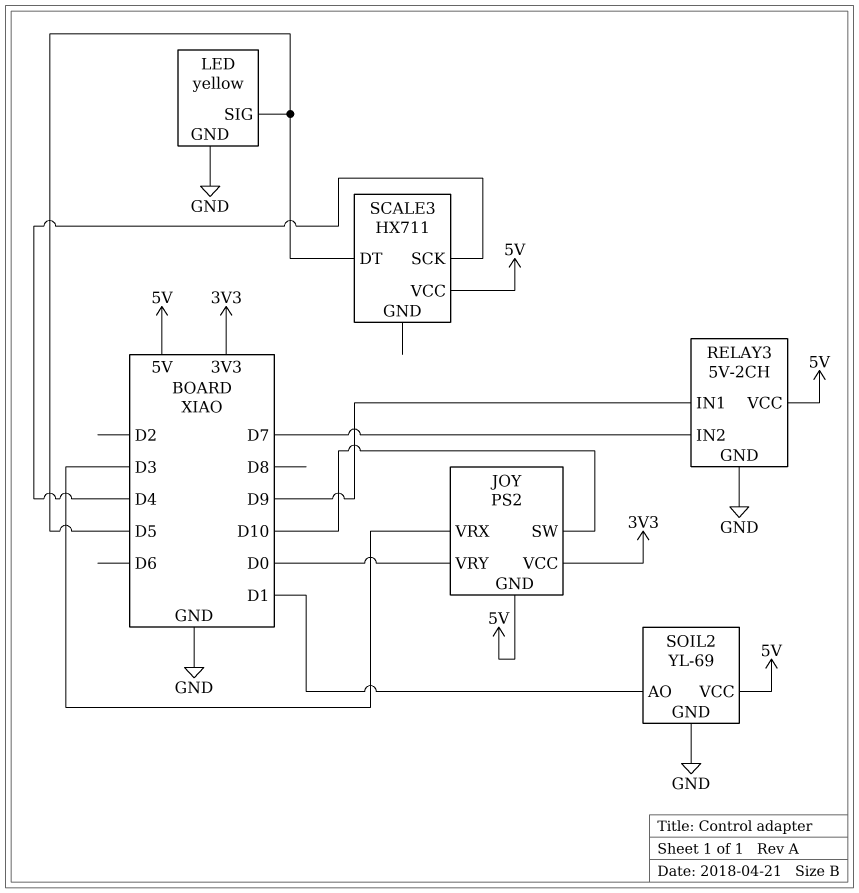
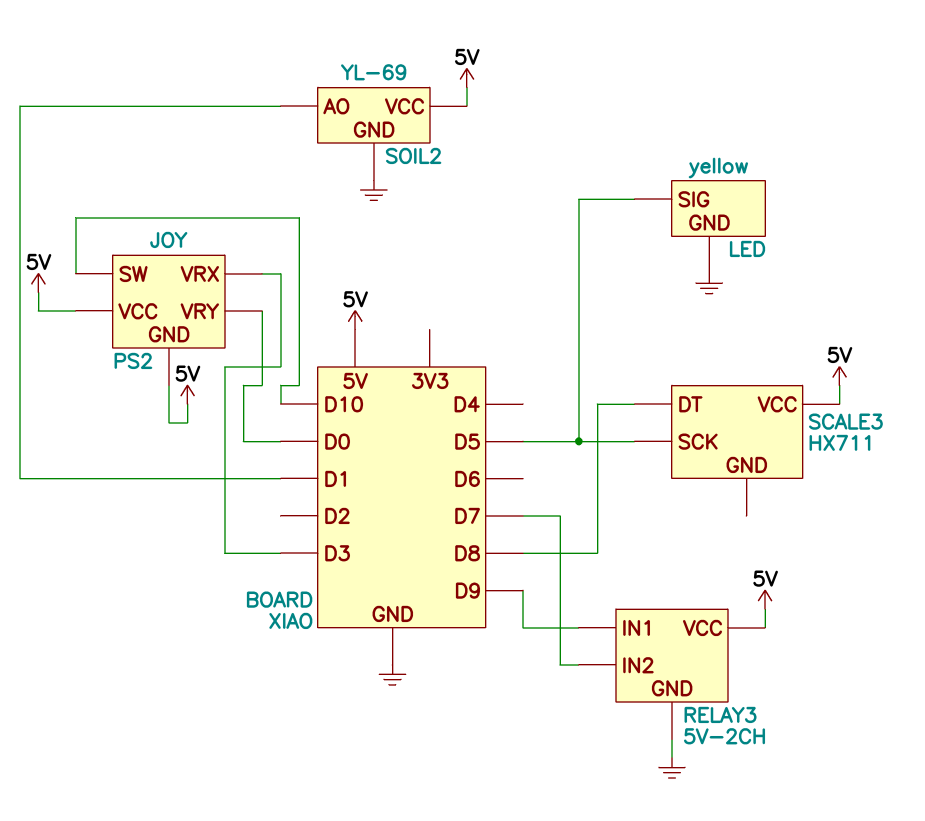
JOY pin VCC: 3V3 -> 5V
SCALE3 pin DT: D5 -> D8
SCALE3 pin SCK: D4 -> D5

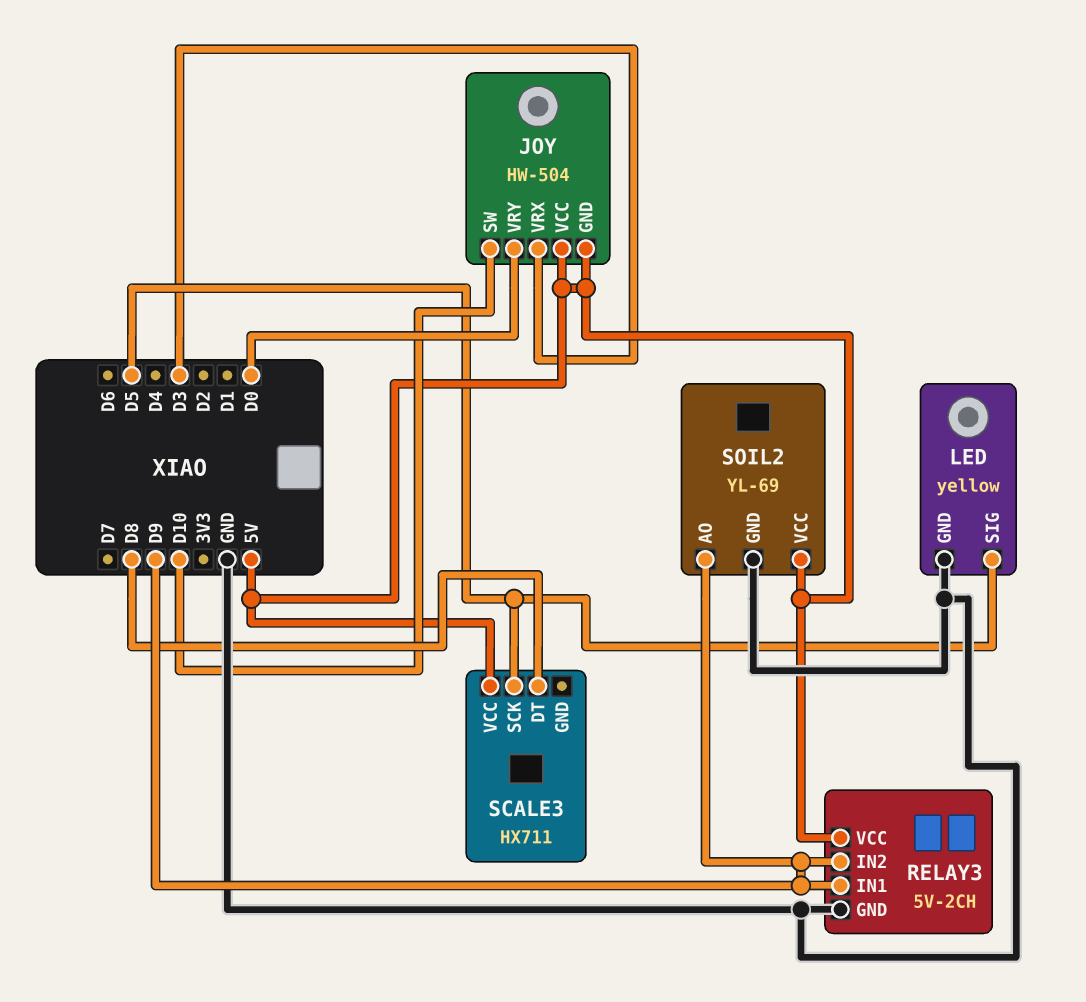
JOY: PS2 -> HW-504
RELAY3 pin IN2: D7 -> D9
SOIL2 pin AO: D1 -> D9

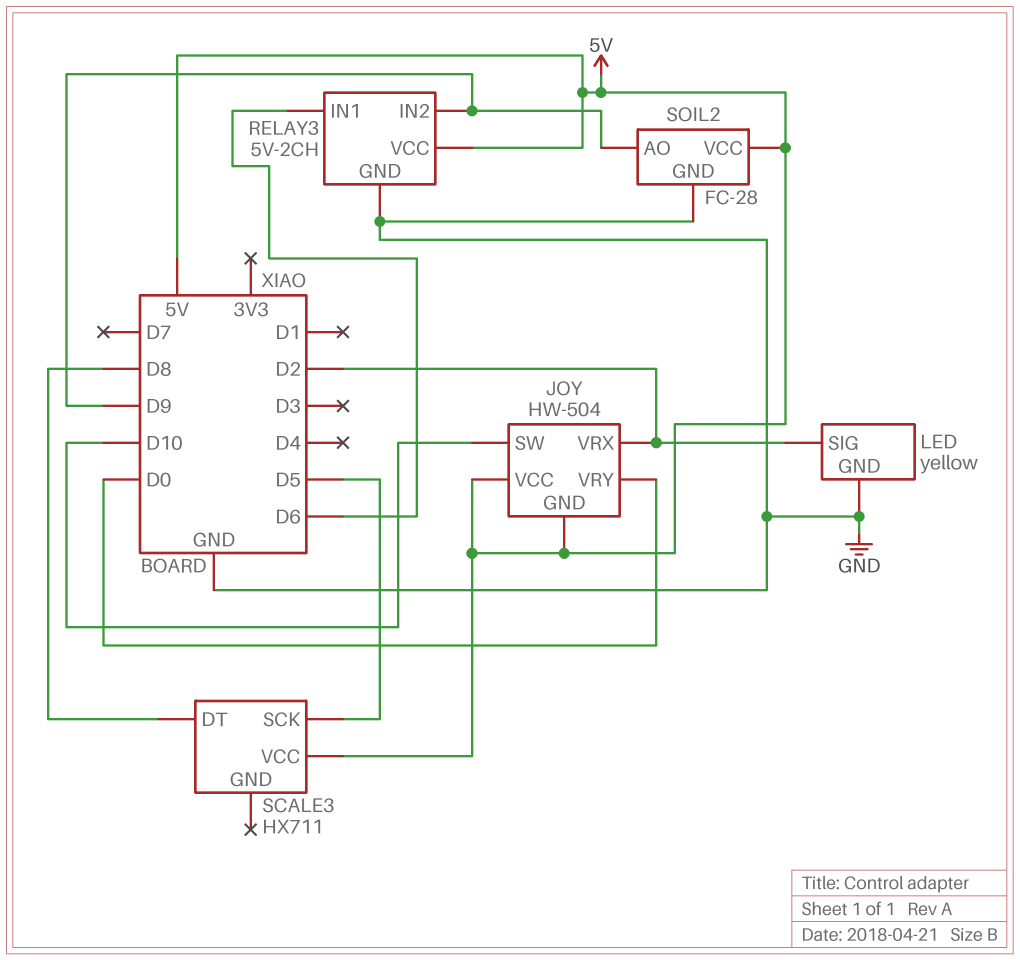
JOY pin VRX: D3 -> D2
LED pin SIG: D5 -> D2
RELAY3 pin IN1: D9 -> D6
SOIL2: YL-69 -> FC-28

